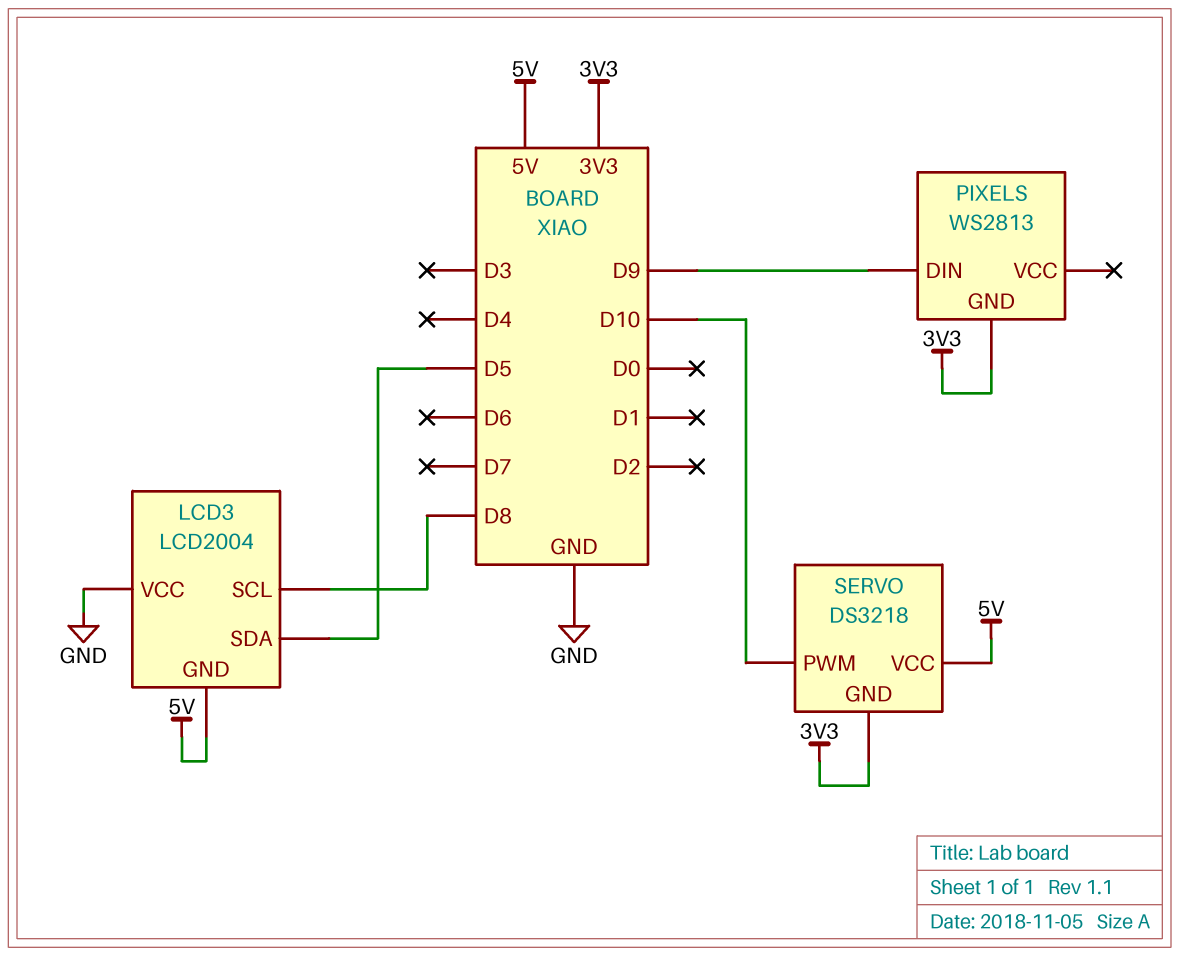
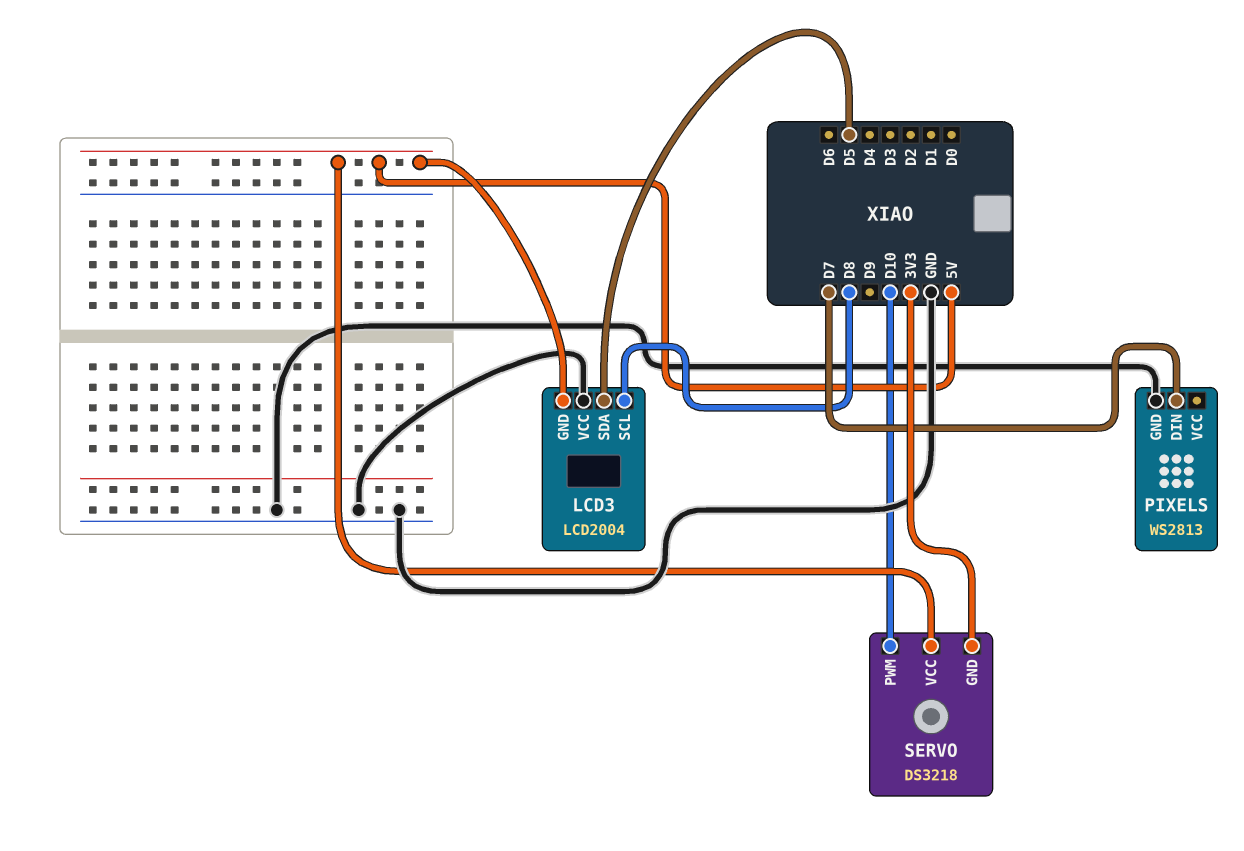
PIXELS pin DIN: D9 -> D7
PIXELS pin GND: 3V3 -> GND

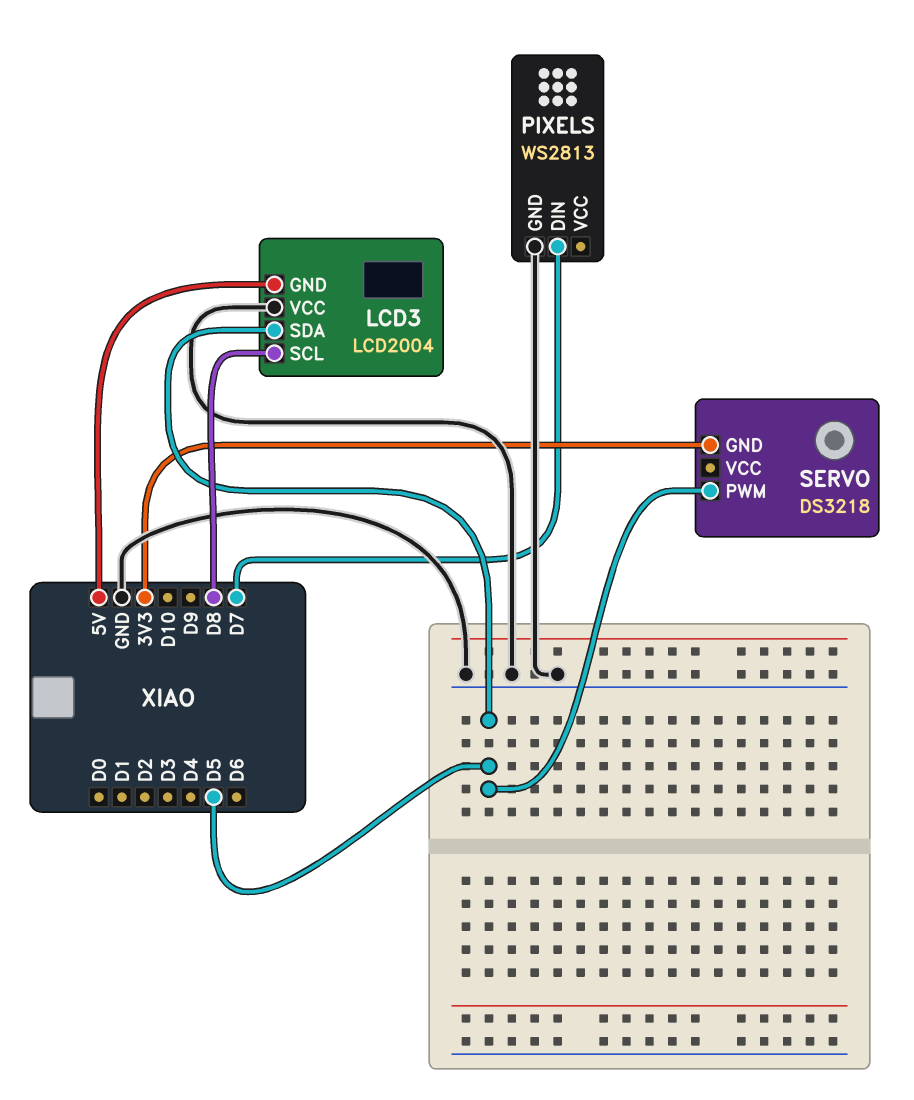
SERVO pin PWM: D10 -> D5
SERVO pin VCC: 5V -> none

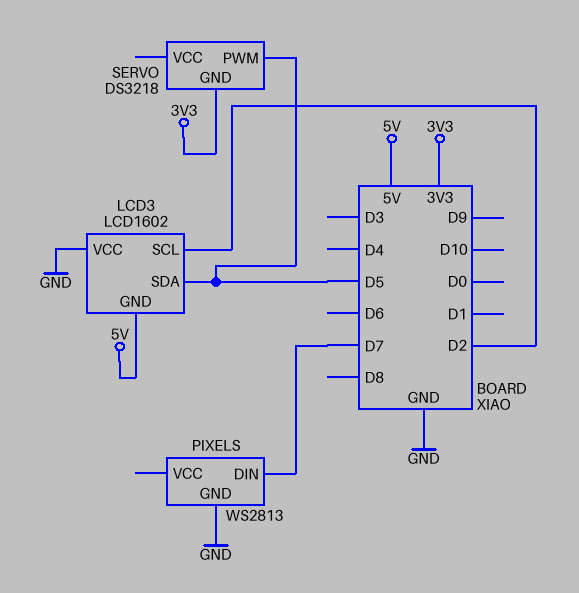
LCD3: LCD2004 -> LCD1602
LCD3 pin SCL: D8 -> D2

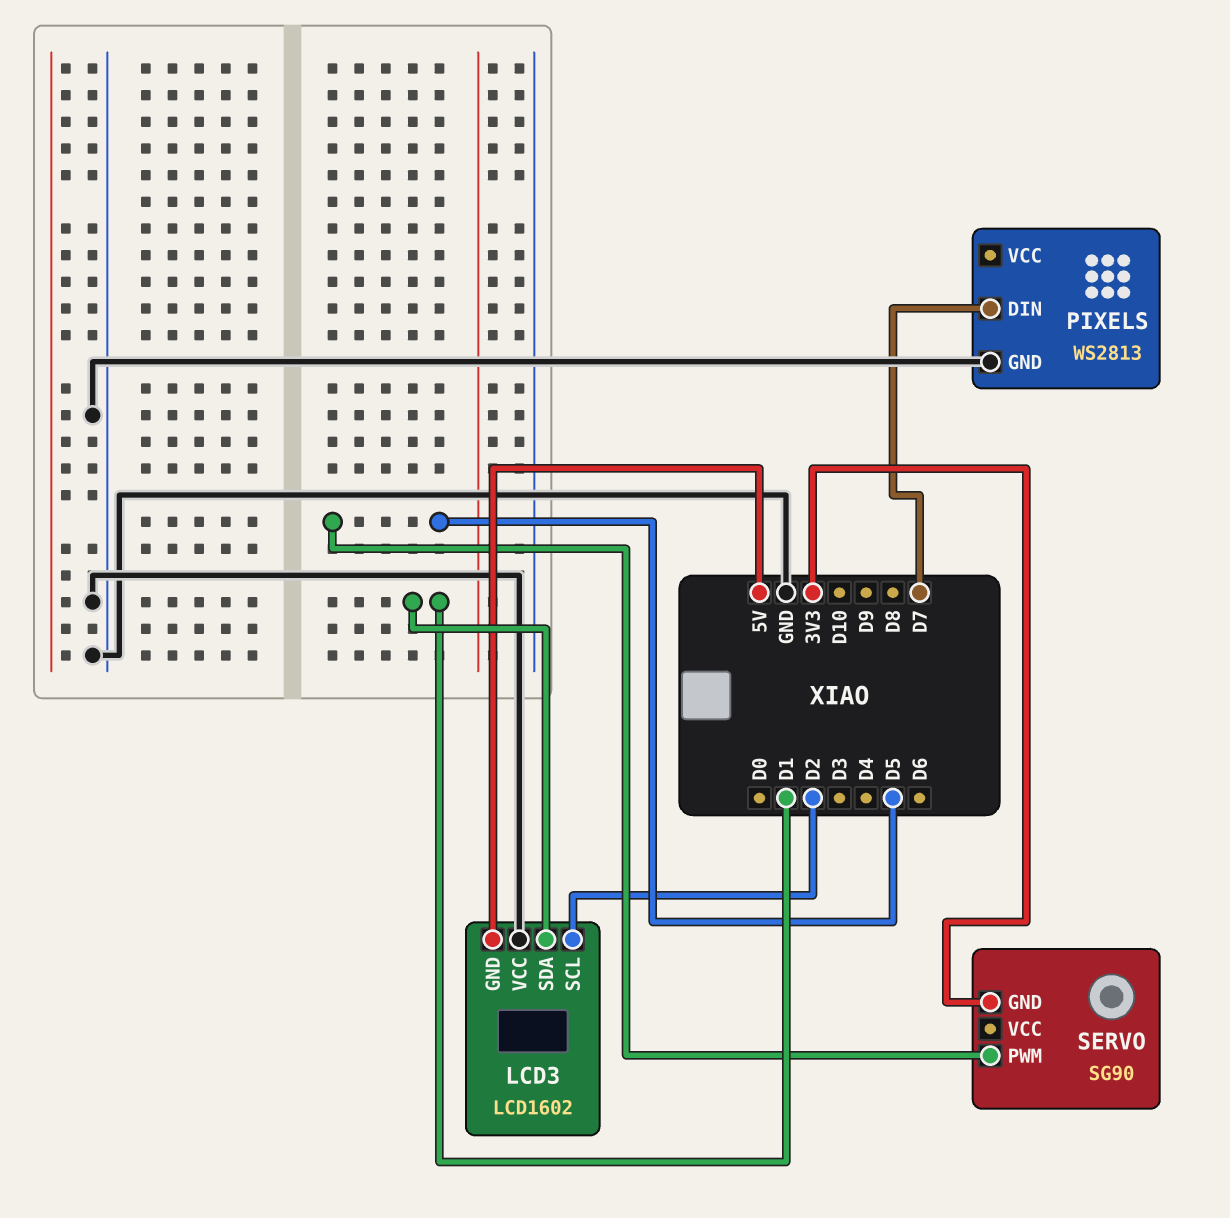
LCD3 pin SDA: D5 -> D1
SERVO: DS3218 -> SG90

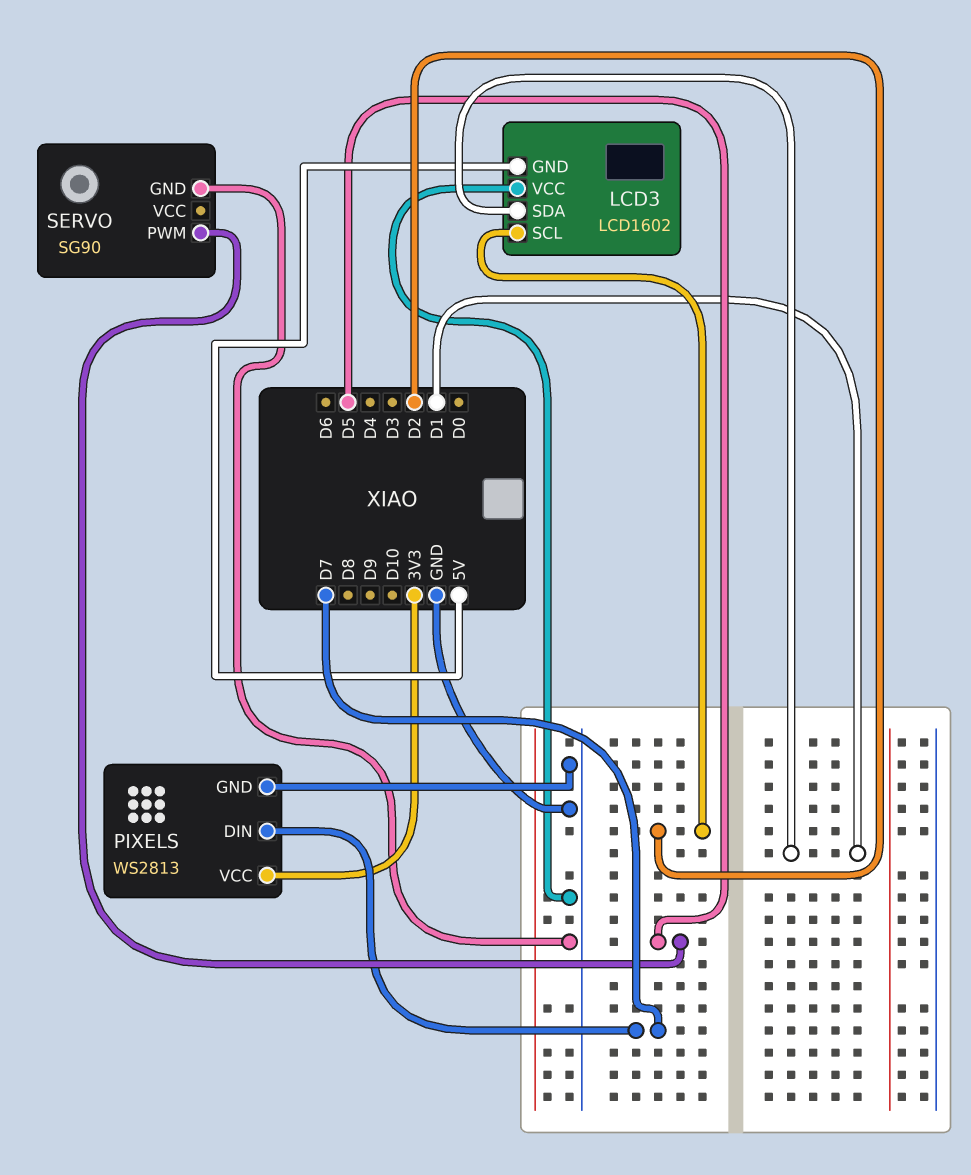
PIXELS pin VCC: none -> 3V3
SERVO pin GND: 3V3 -> GND

